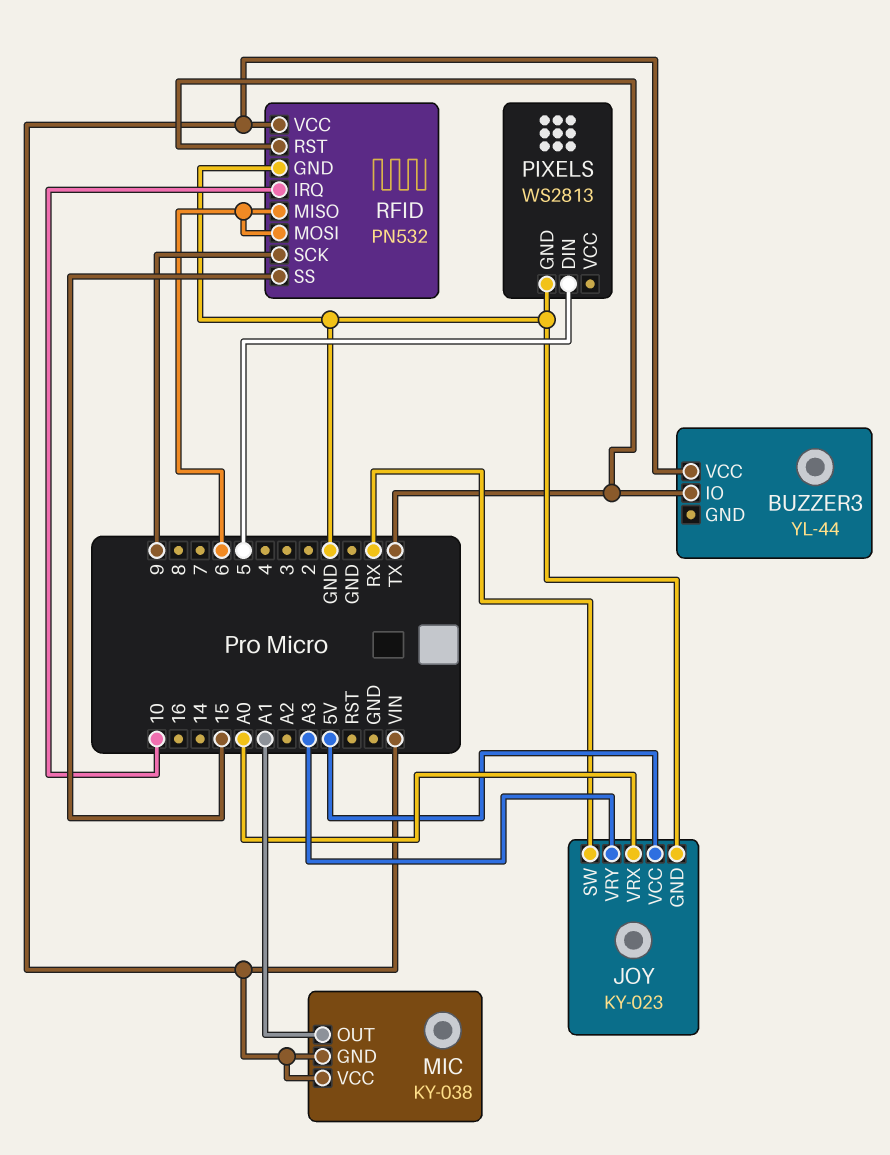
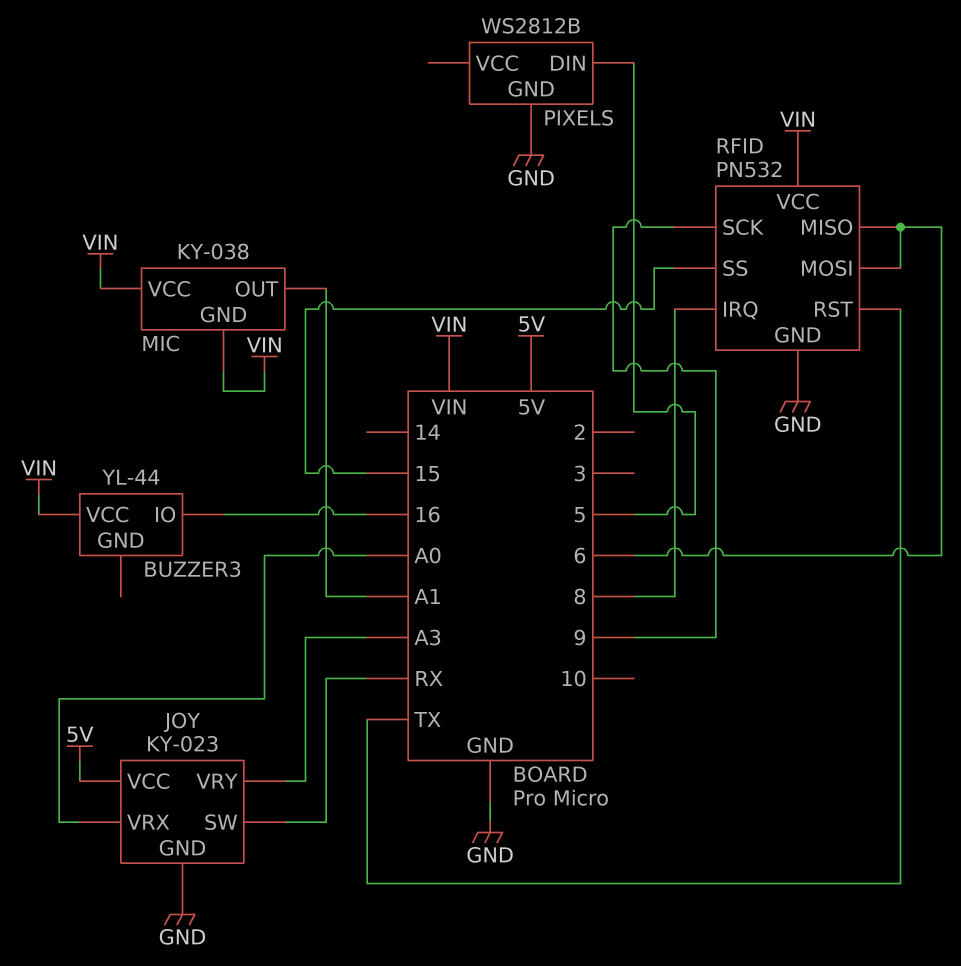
BUZZER3 pin IO: TX -> 16
PIXELS: WS2813 -> WS2812B
RFID pin IRQ: 10 -> 8

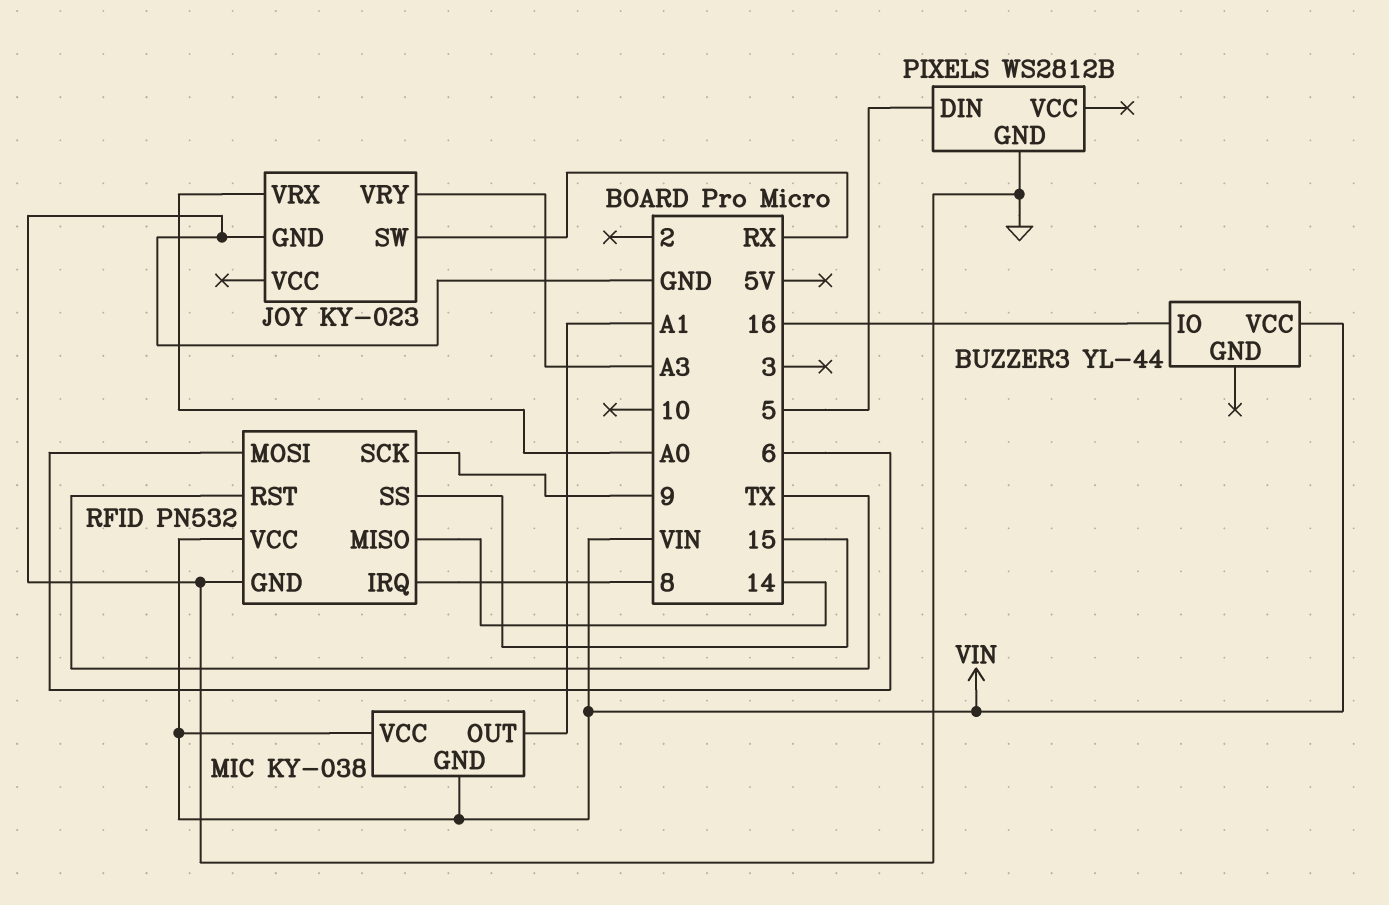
JOY pin VCC: 5V -> none
RFID pin MISO: 6 -> 14

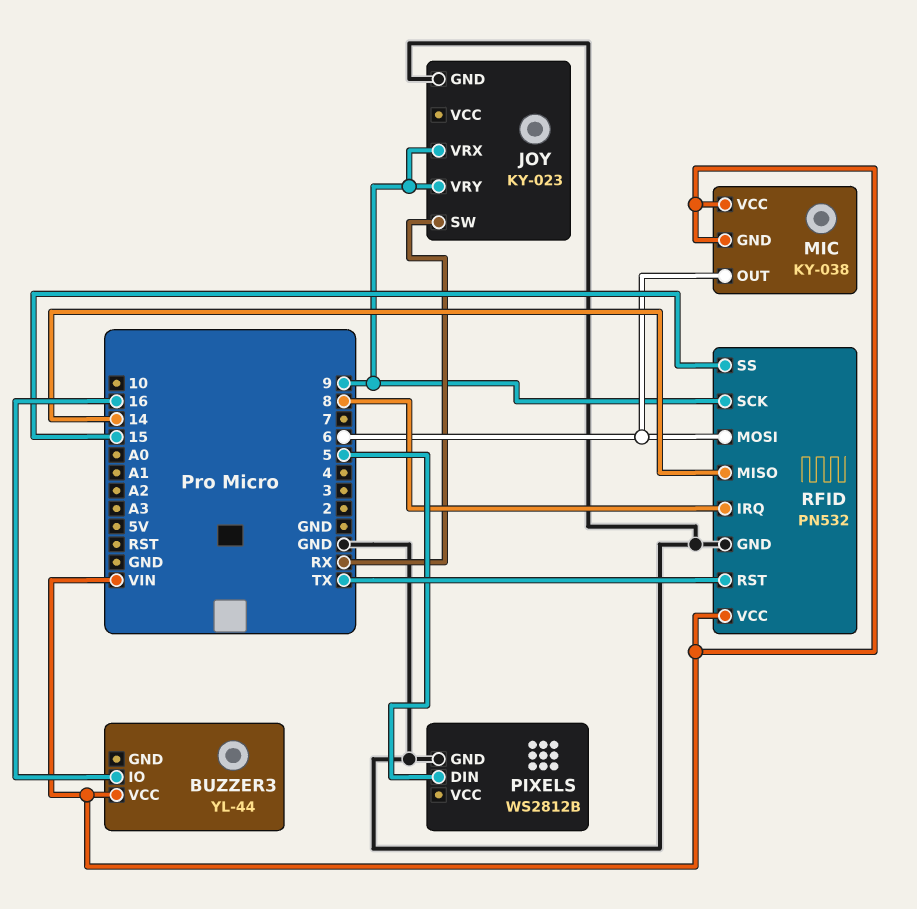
JOY pin VRX: A0 -> 9
JOY pin VRY: A3 -> 9
MIC pin OUT: A1 -> 6

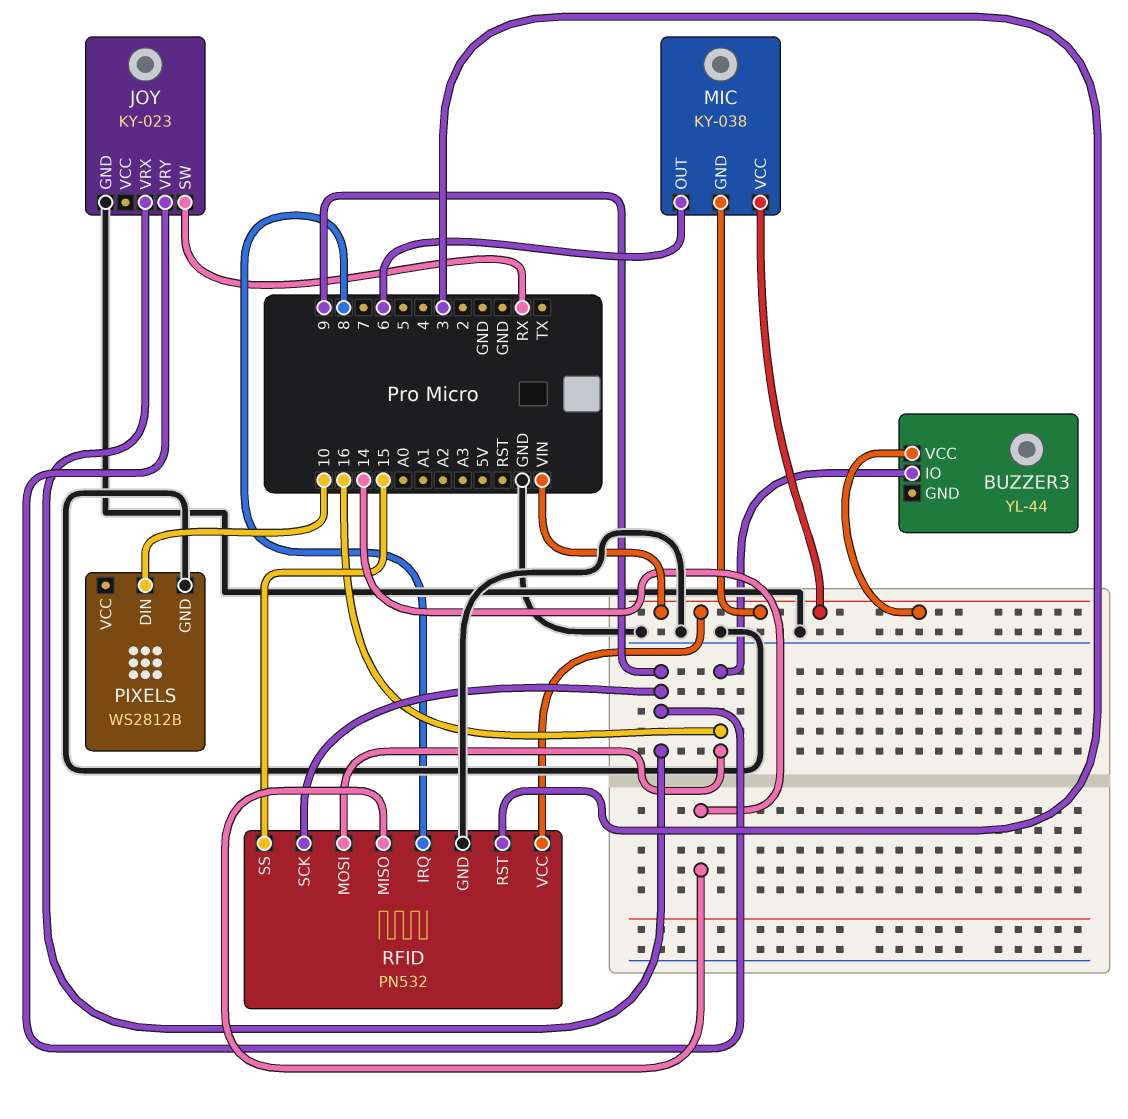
PIXELS pin DIN: 5 -> 10
RFID pin MOSI: 6 -> 16
RFID pin RST: TX -> 3

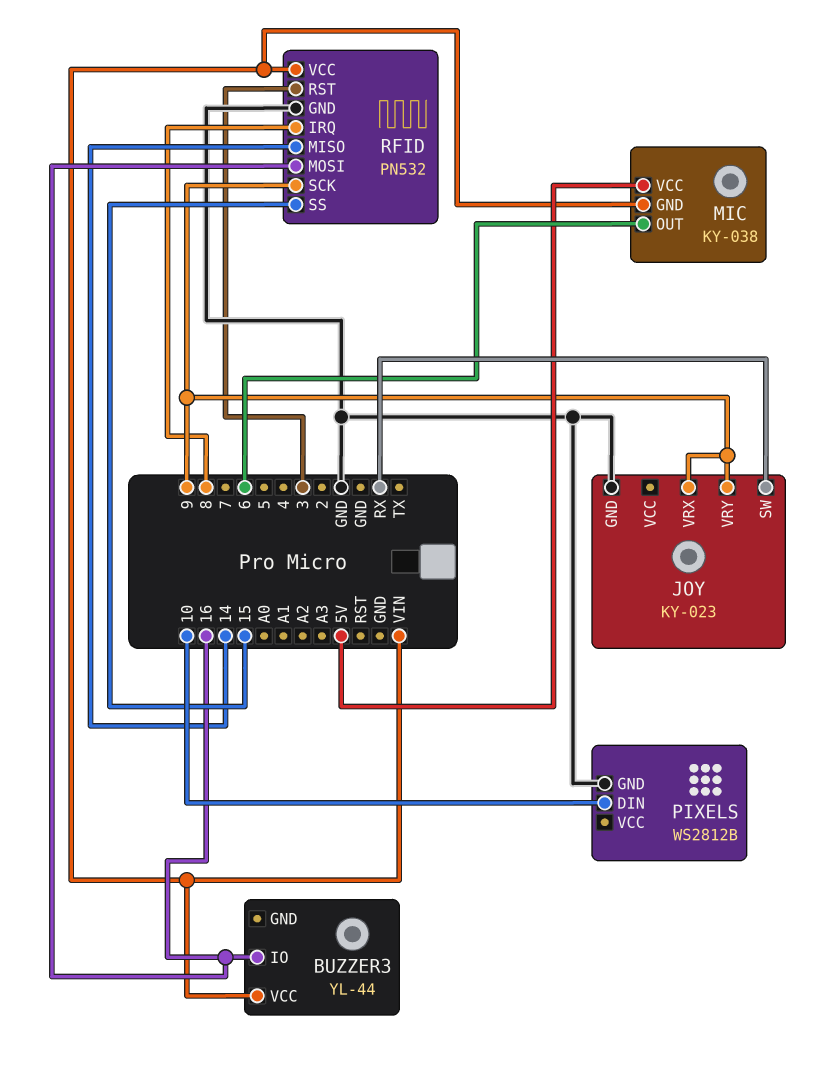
MIC pin VCC: VIN -> 5V

